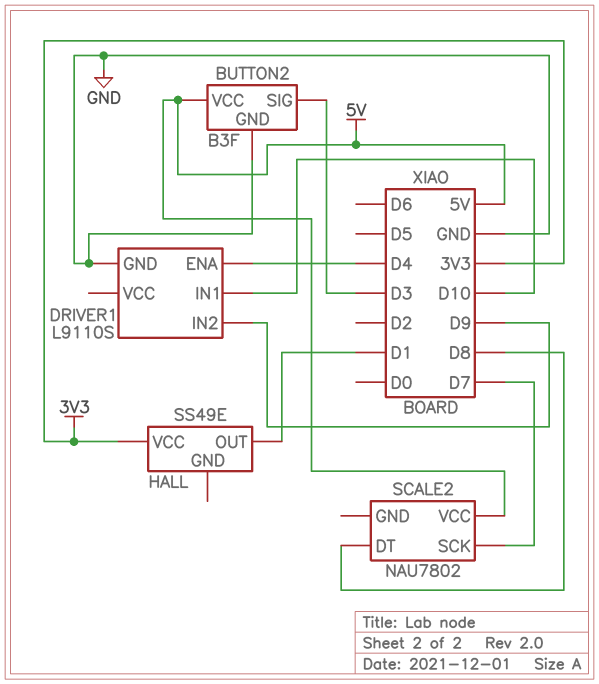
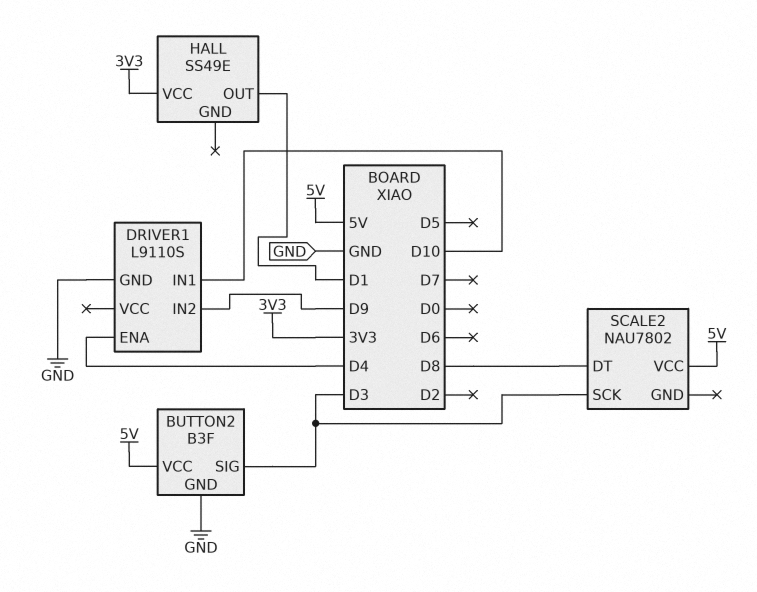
SCALE2 pin SCK: D7 -> D3

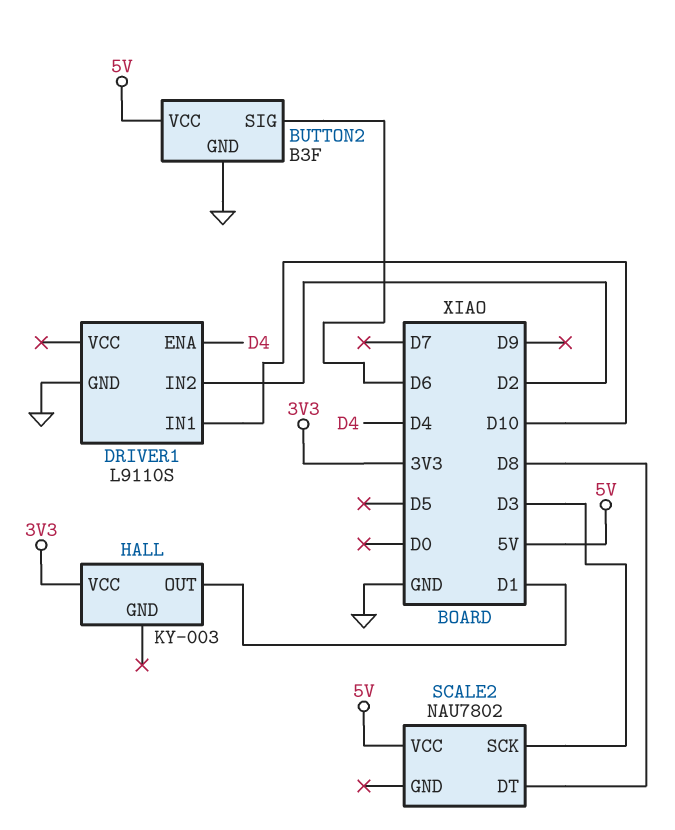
BUTTON2 pin SIG: D3 -> D6
DRIVER1 pin IN2: D9 -> D2
HALL: SS49E -> KY-003

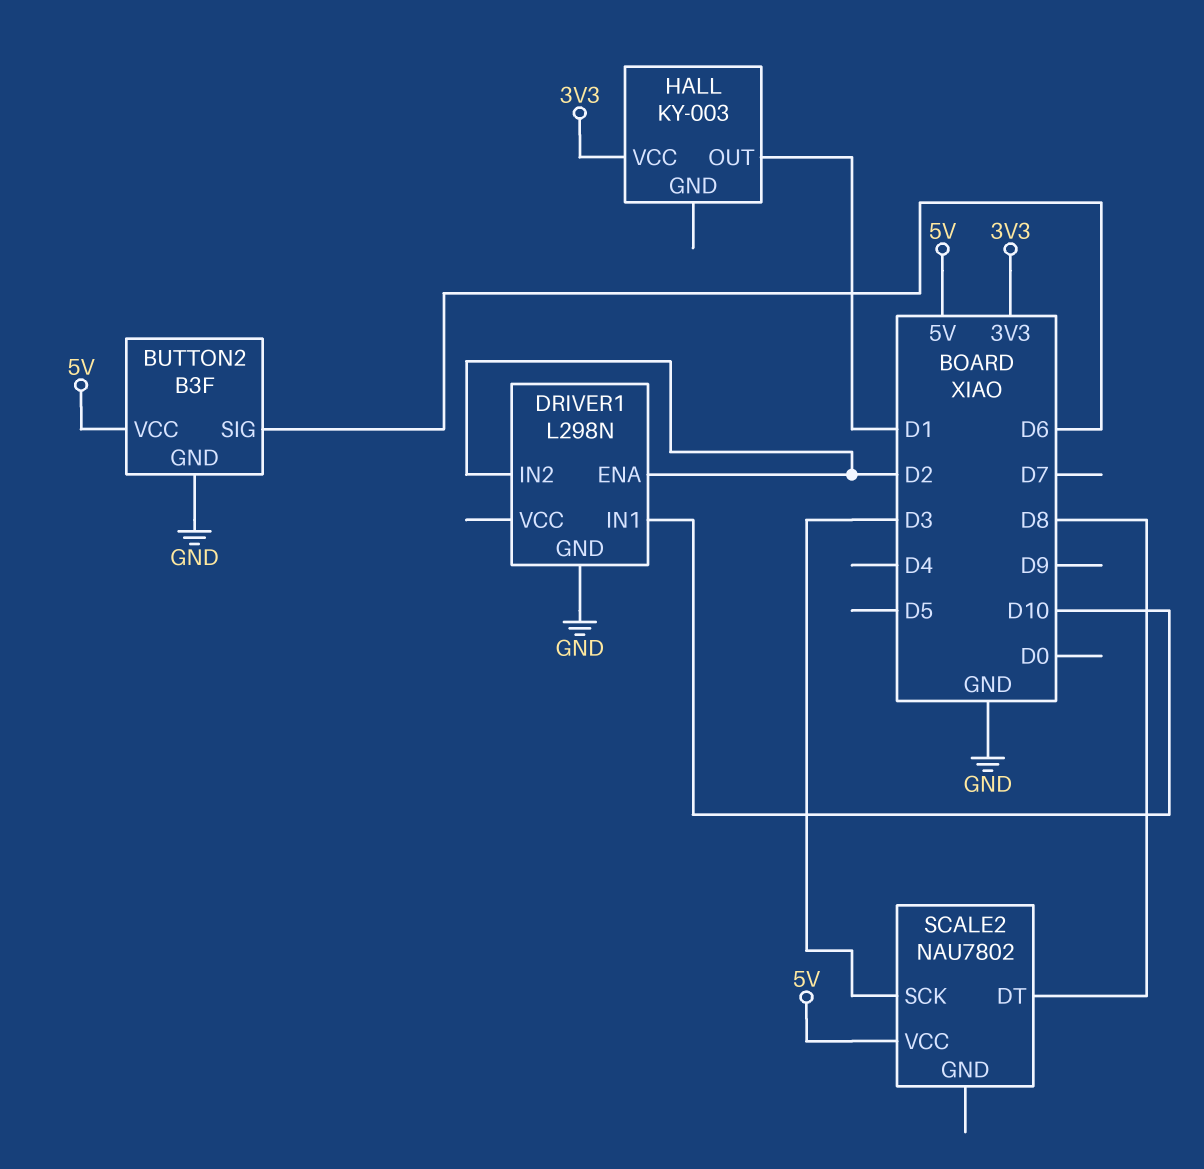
DRIVER1: L9110S -> L298N
DRIVER1 pin ENA: D4 -> D2

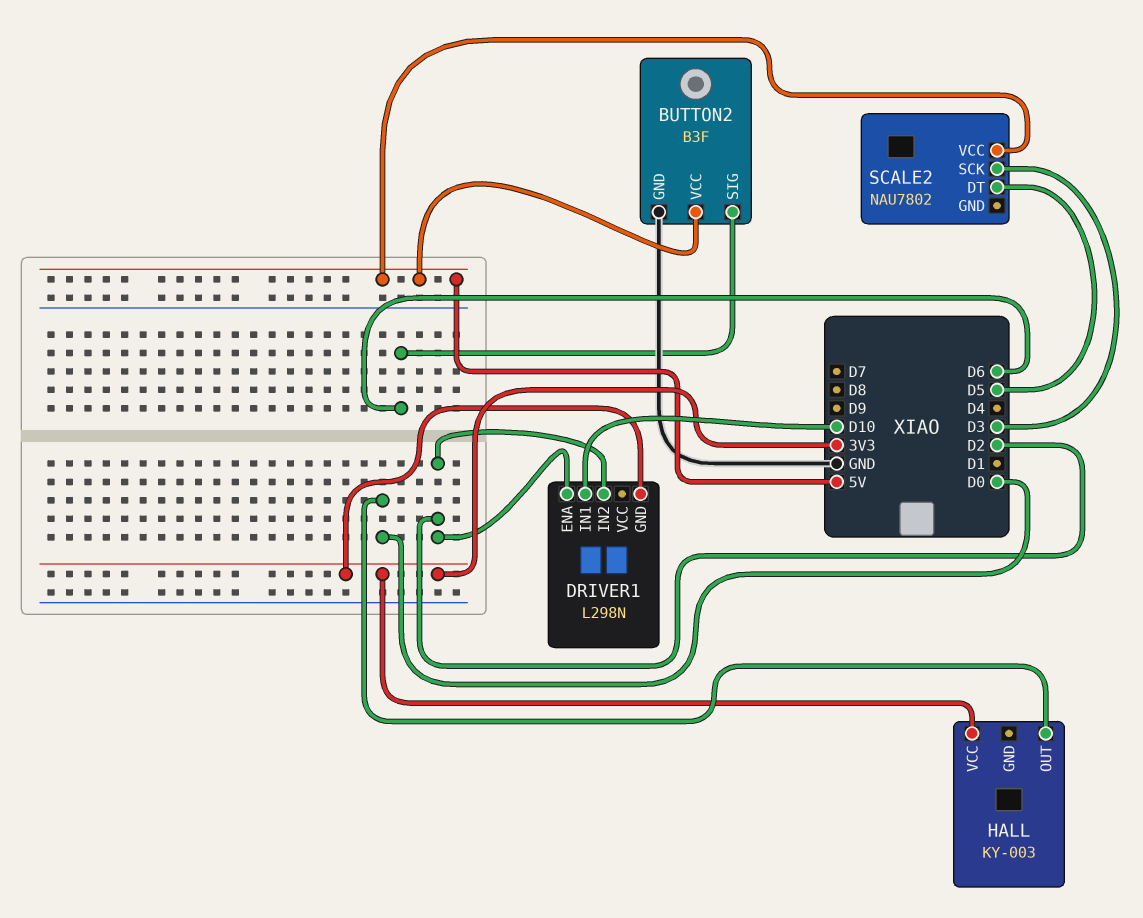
DRIVER1 pin GND: GND -> 3V3
HALL pin OUT: D1 -> D0
SCALE2 pin DT: D8 -> D5

